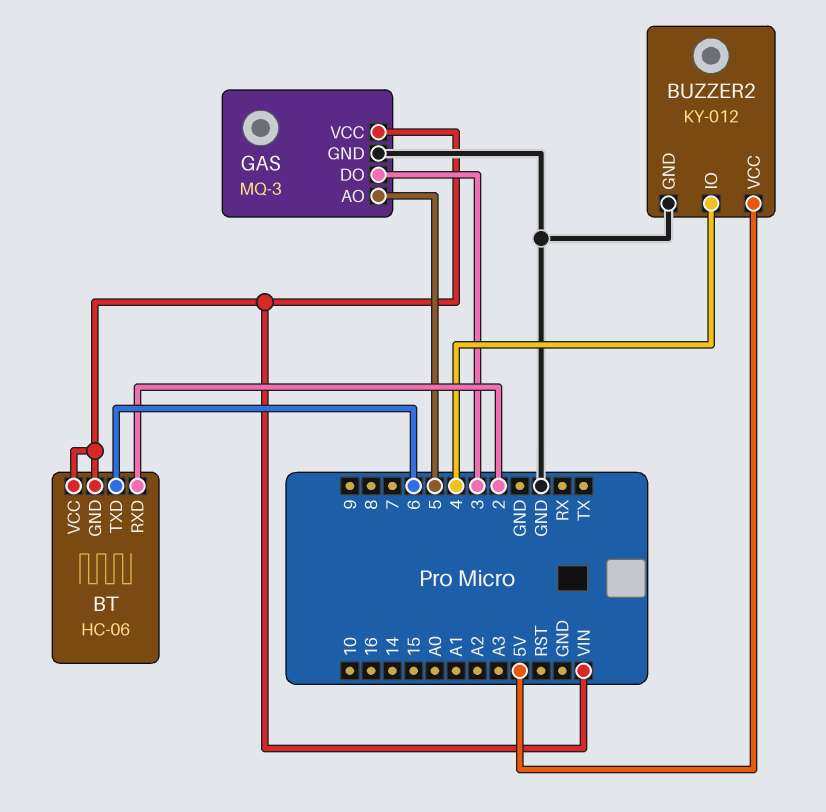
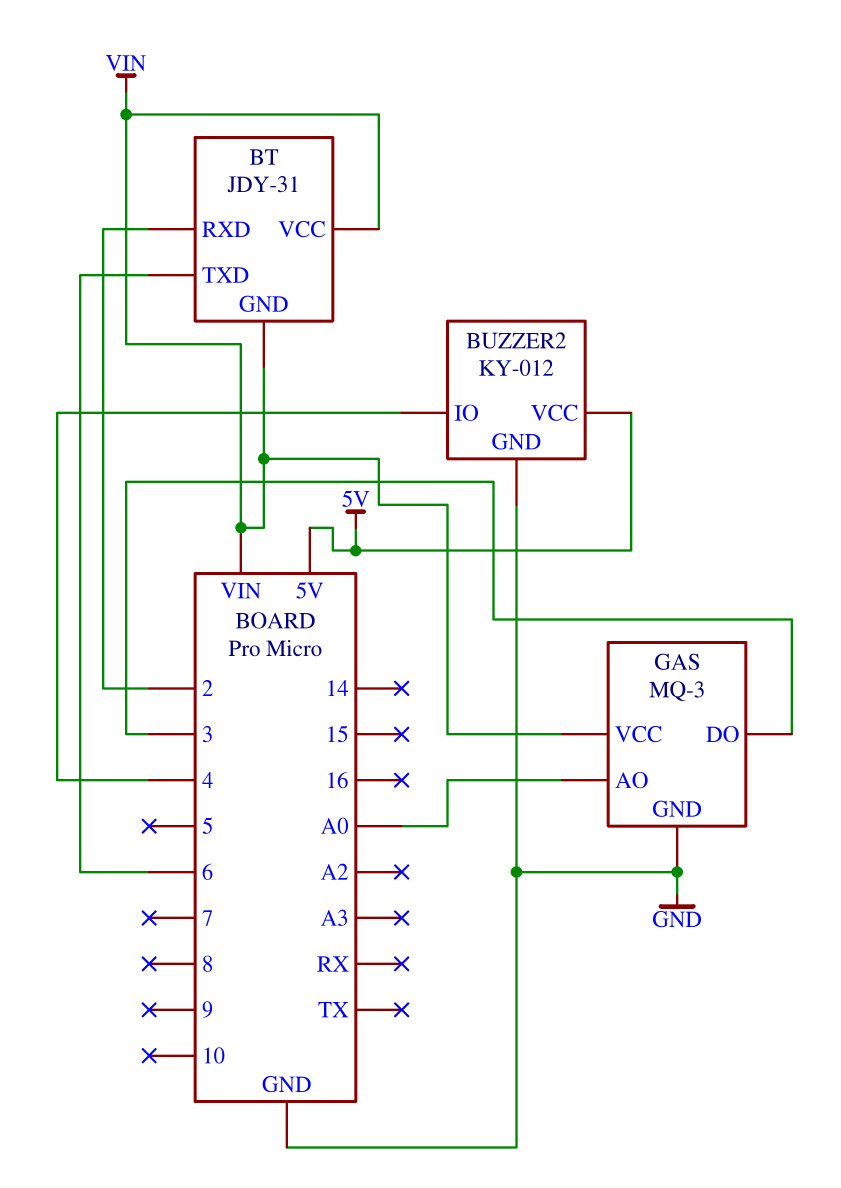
BT: HC-06 -> JDY-31
GAS pin AO: 5 -> A0

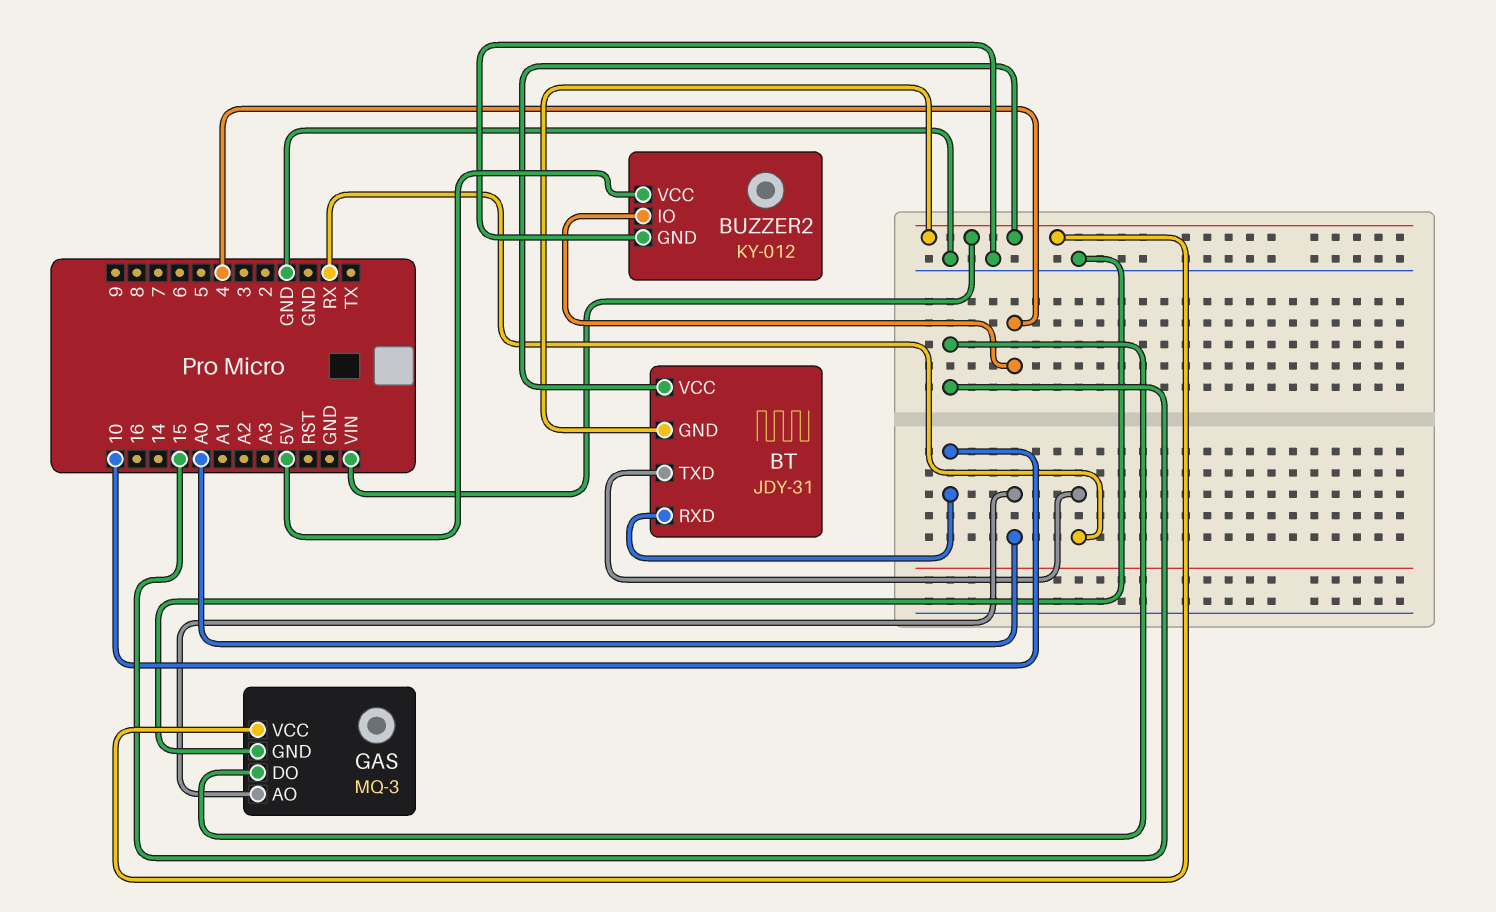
BT pin RXD: 2 -> 10
BT pin TXD: 6 -> RX
GAS pin DO: 3 -> 15

